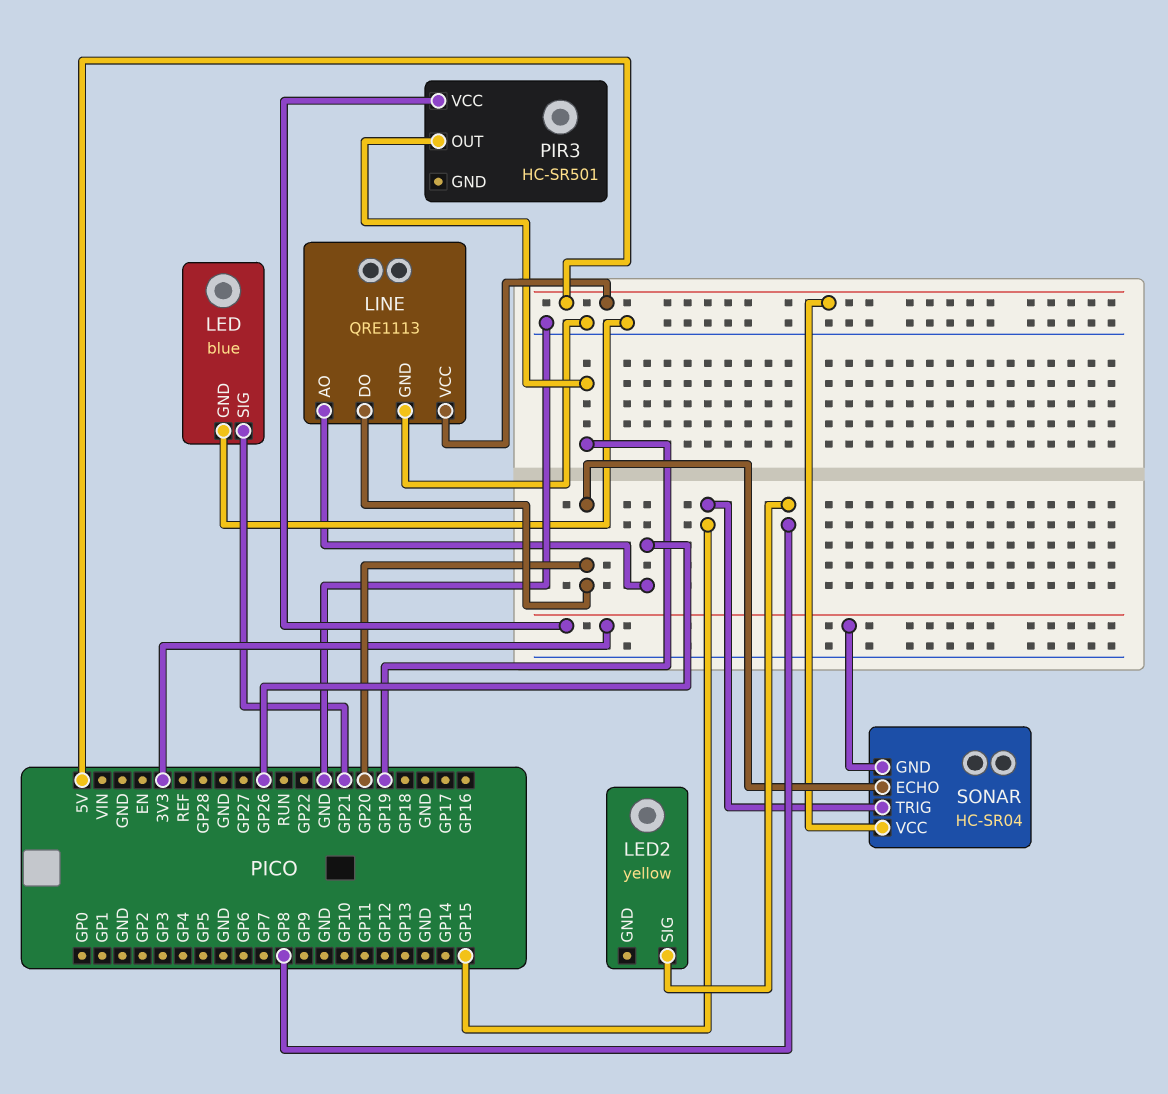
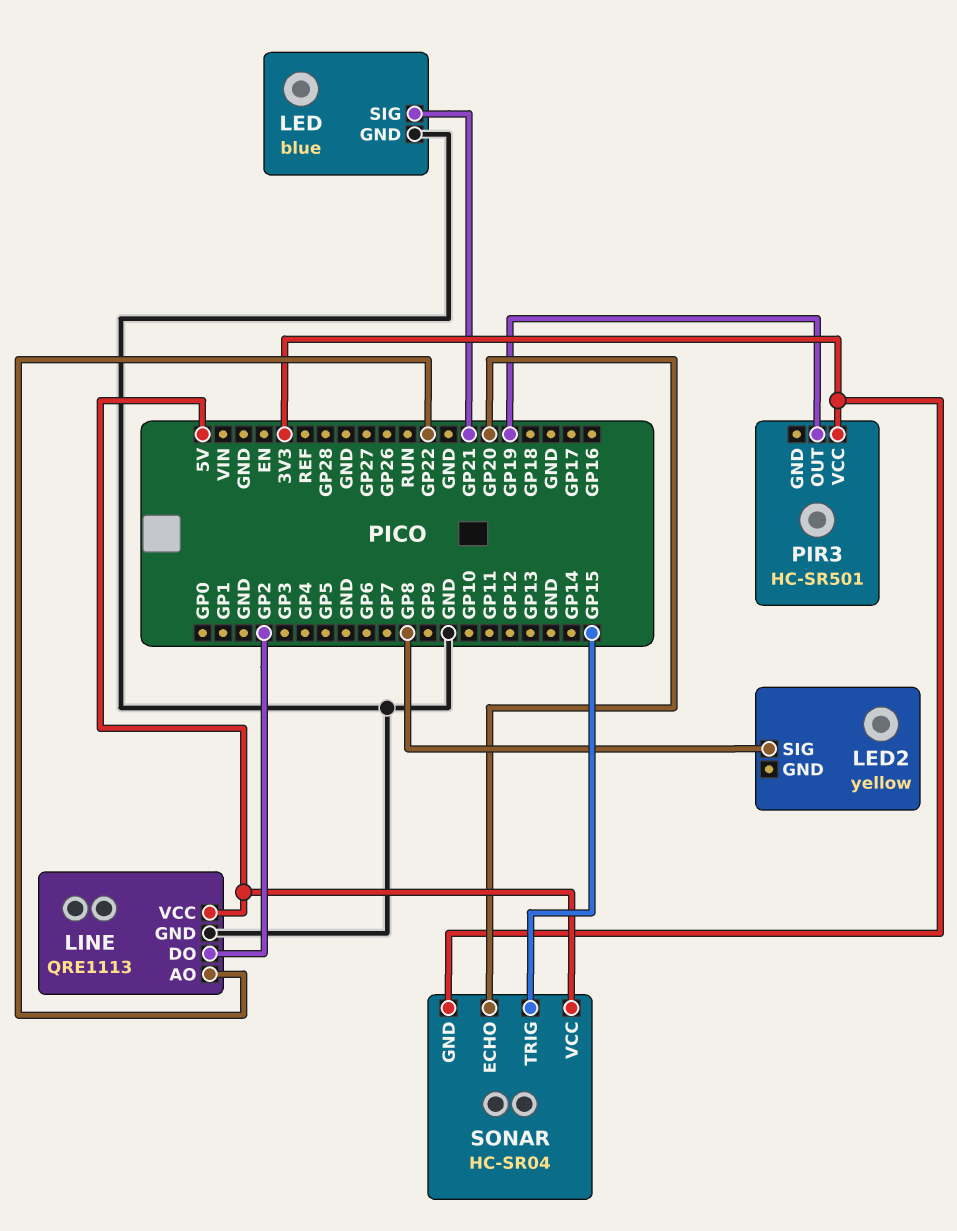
LINE pin AO: GP26 -> GP22
LINE pin DO: GP20 -> GP2

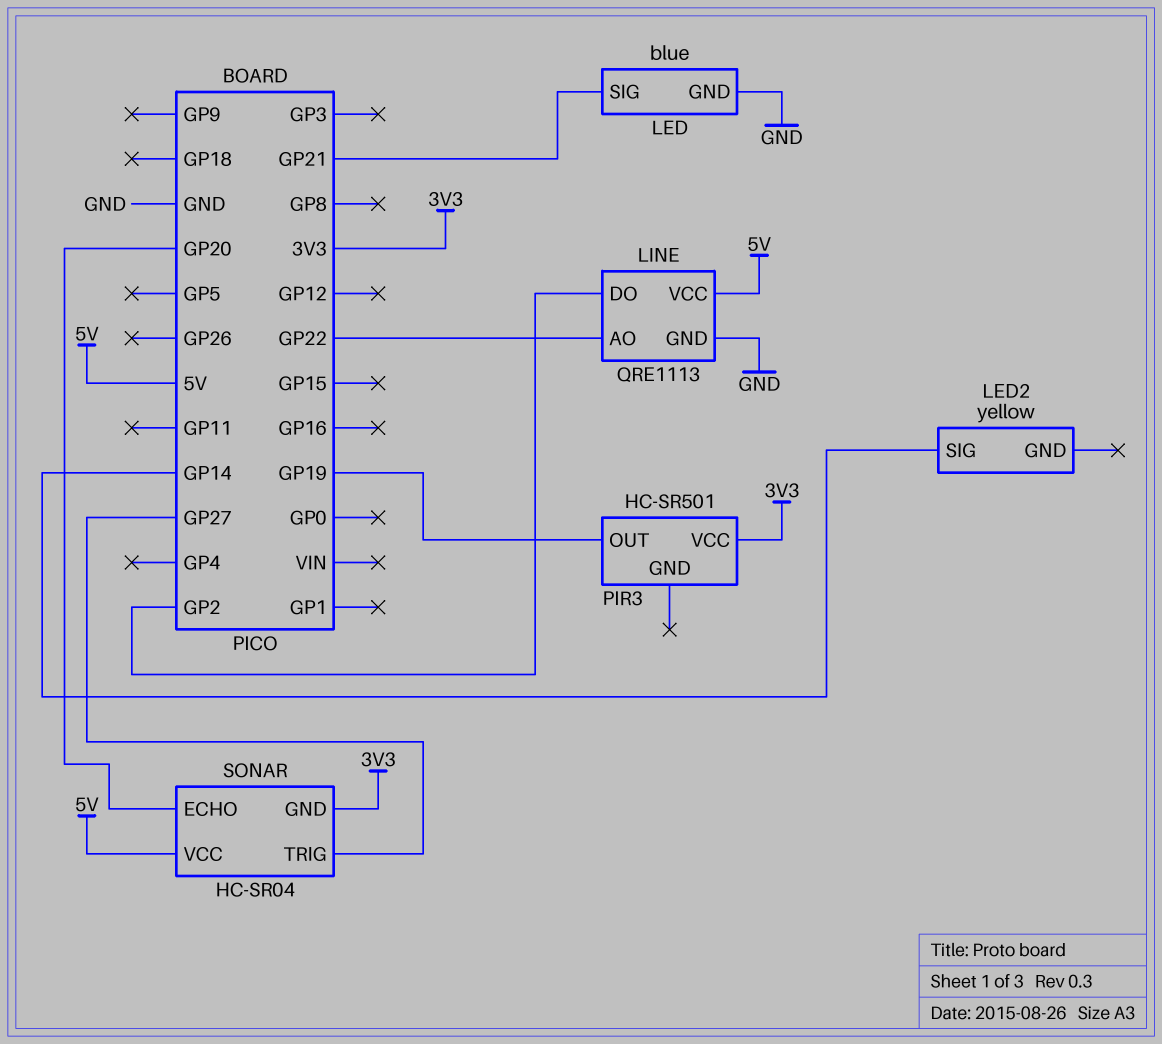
LED2 pin SIG: GP8 -> GP14
SONAR pin TRIG: GP15 -> GP27

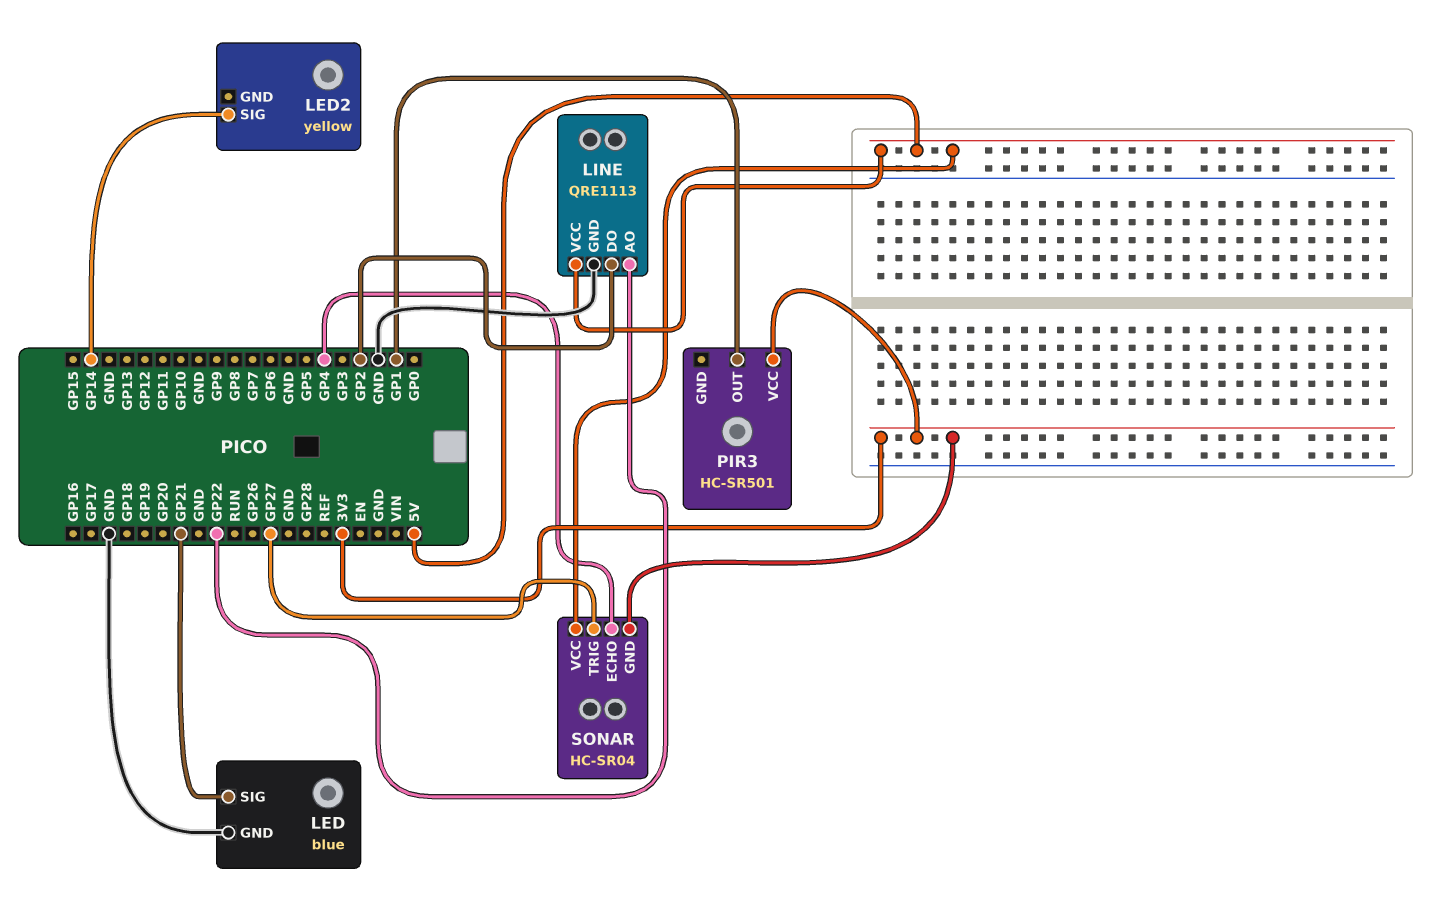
PIR3 pin OUT: GP19 -> GP1
SONAR pin ECHO: GP20 -> GP4

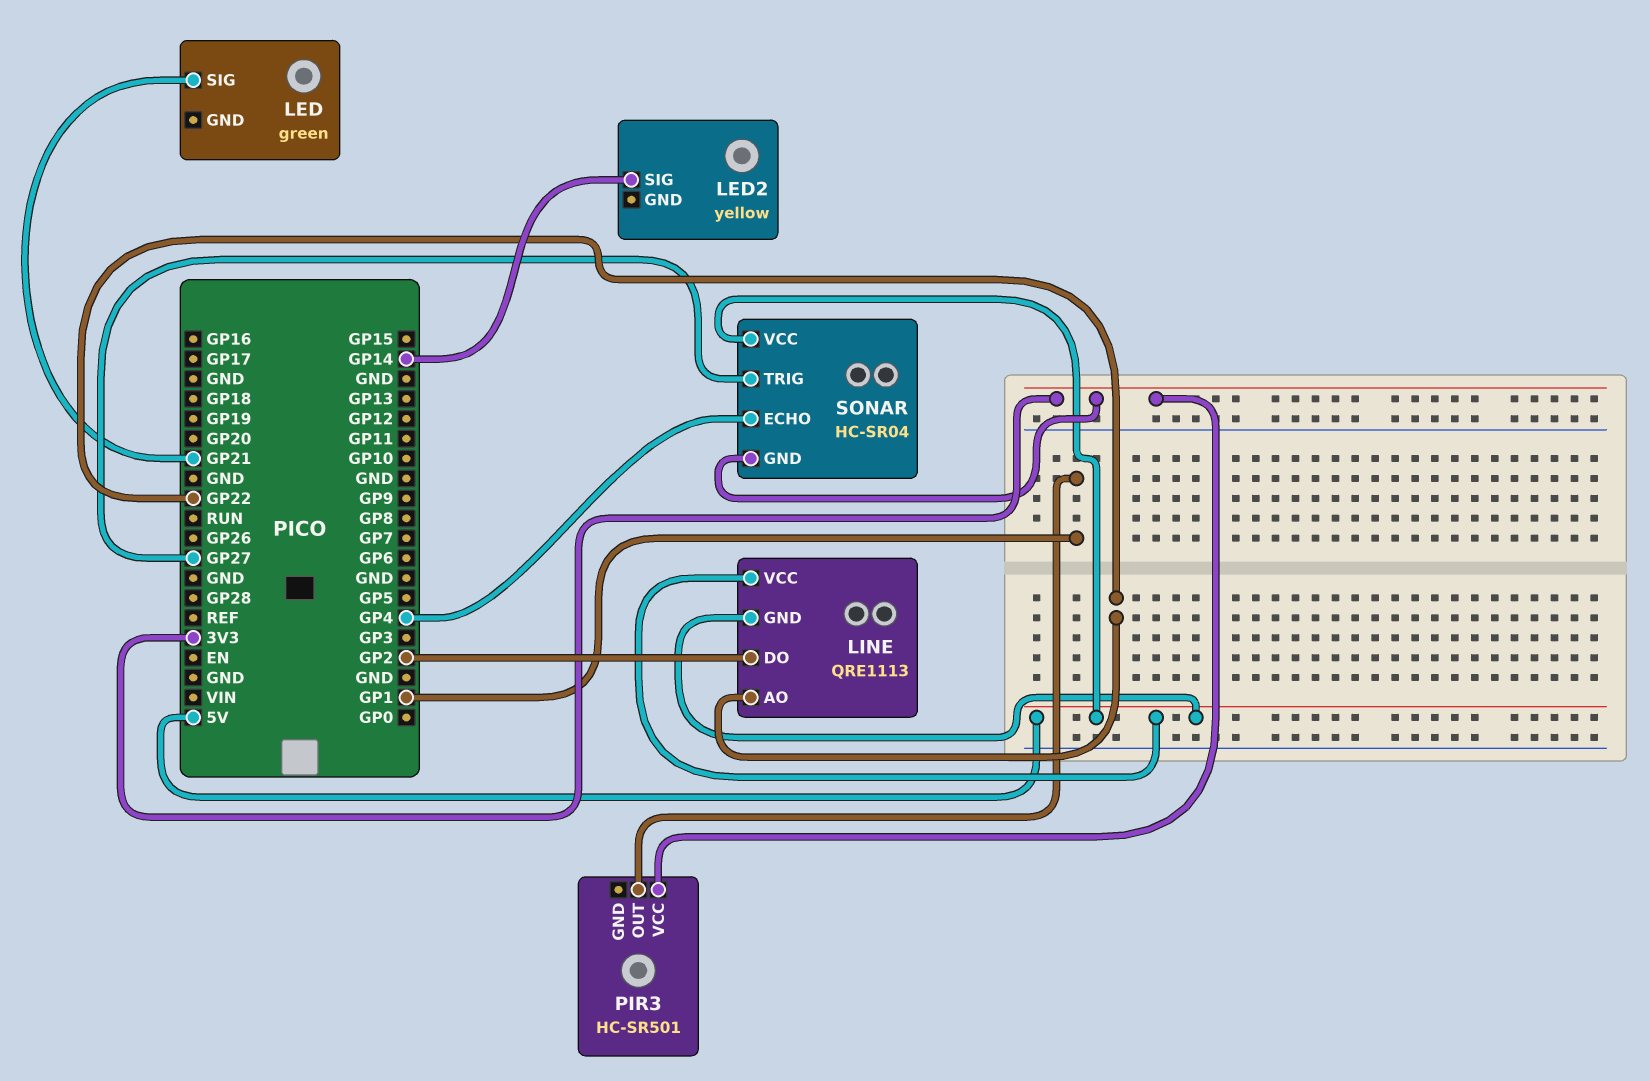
LED: blue -> green
LED pin GND: GND -> none
LINE pin GND: GND -> 5V

